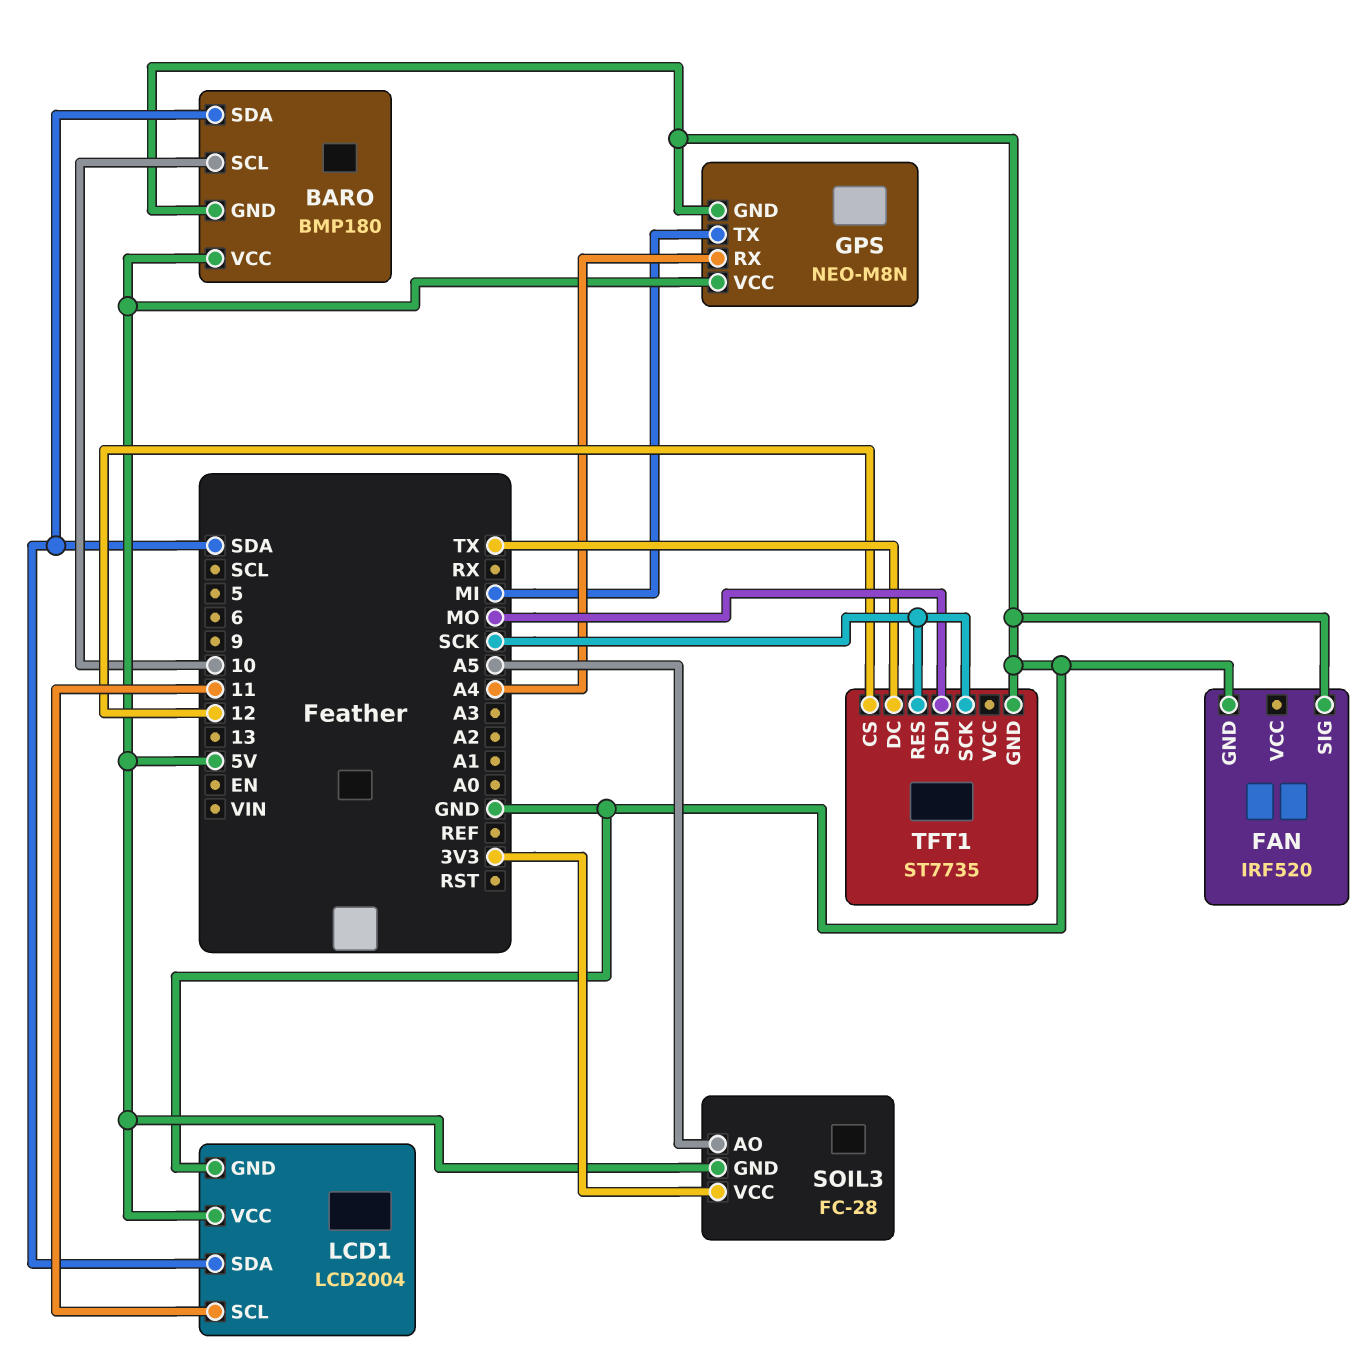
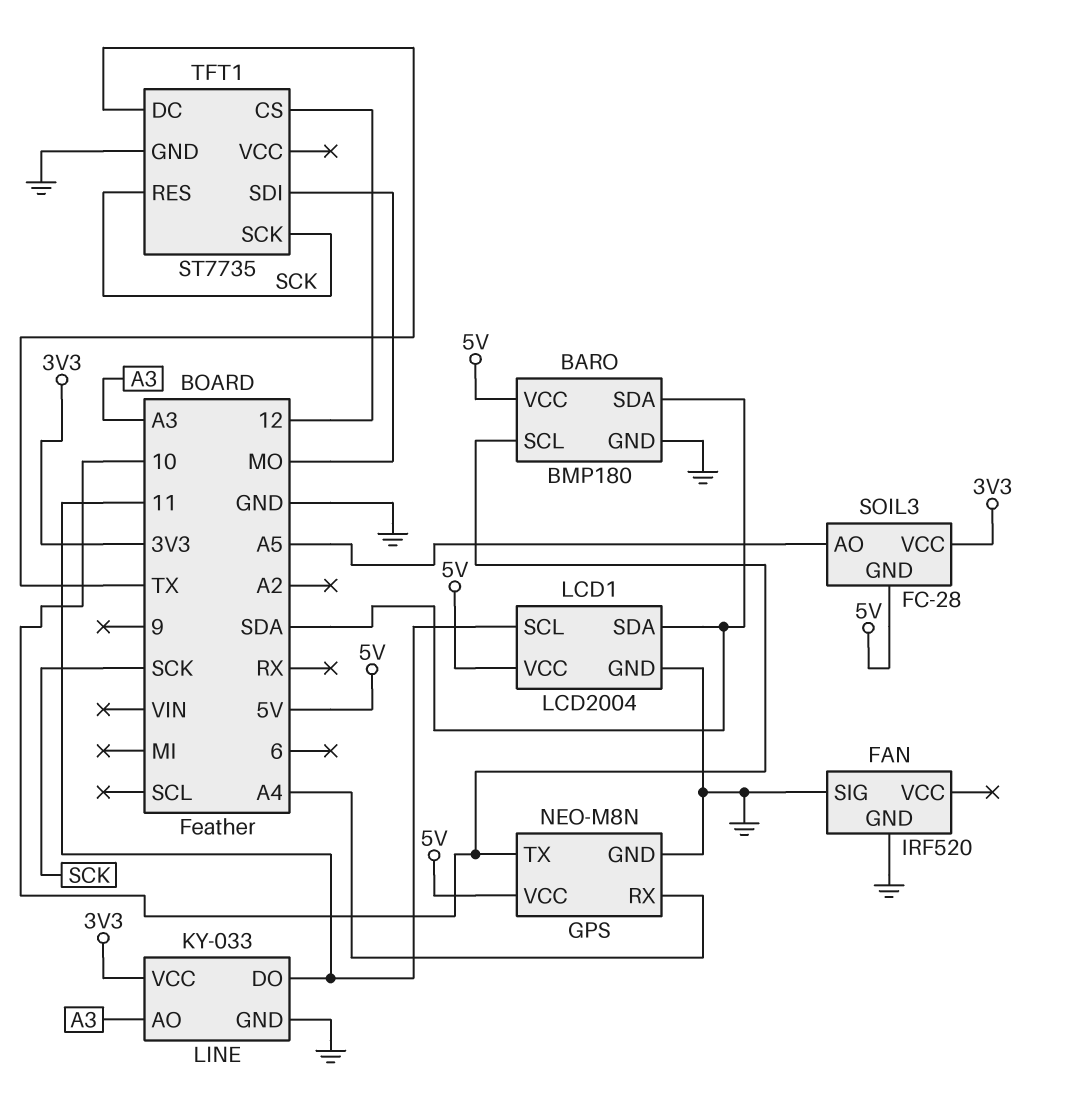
GPS pin TX: MI -> 10
LINE: none -> KY-033
LINE pin AO: none -> A3
LINE pin DO: none -> 11
LINE pin GND: none -> GND
LINE pin VCC: none -> 3V3

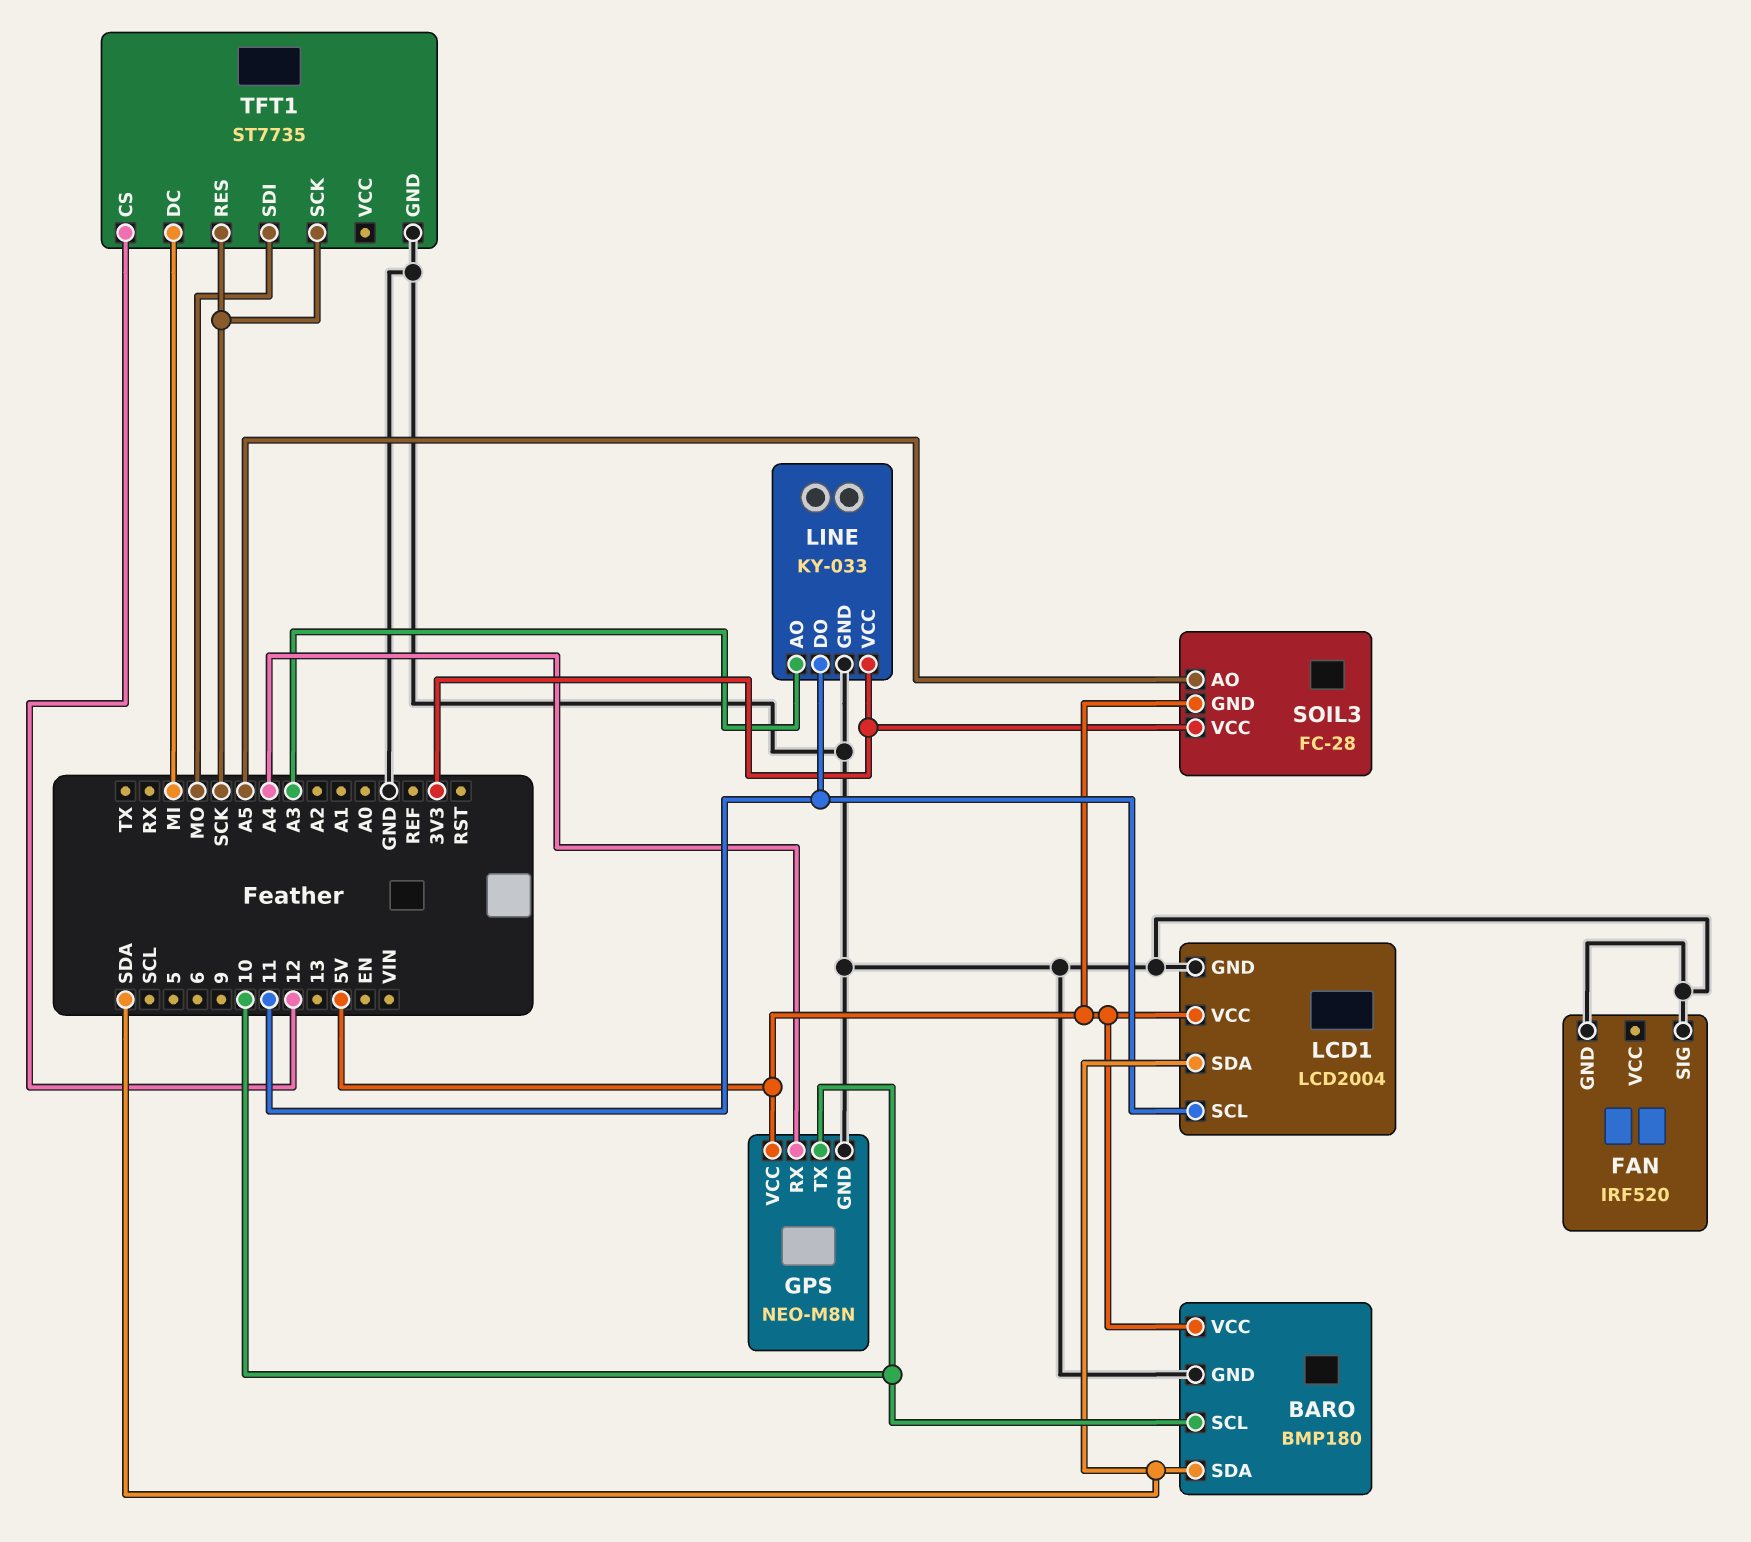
TFT1 pin DC: TX -> MI

